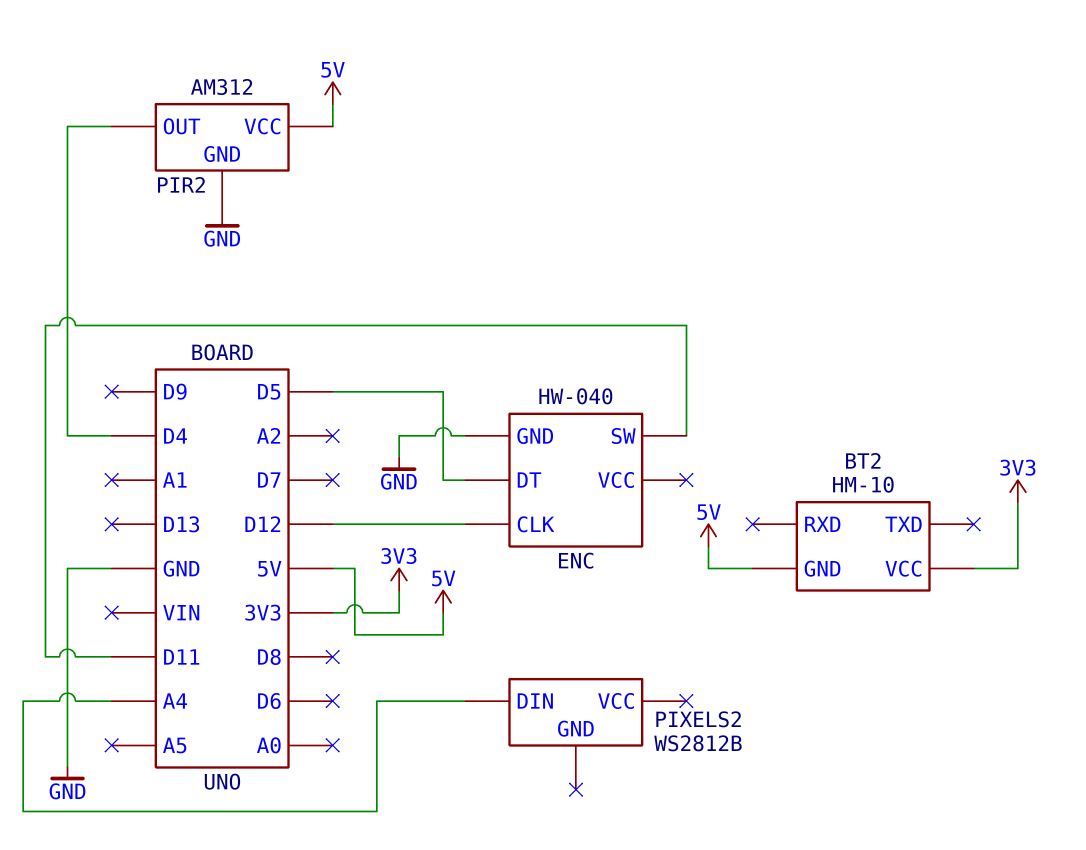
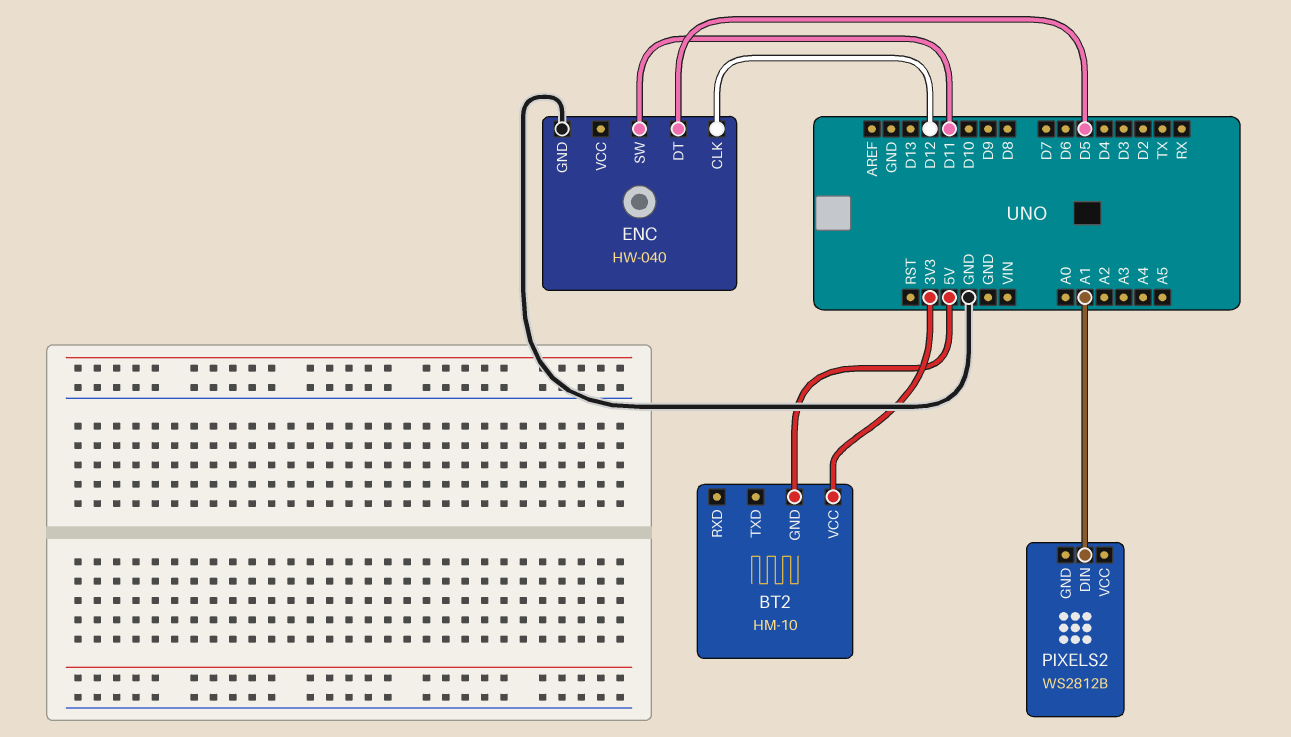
PIR2: AM312 -> none
PIR2 pin GND: GND -> none
PIR2 pin OUT: D4 -> none
PIR2 pin VCC: 5V -> none
PIXELS2 pin DIN: A4 -> A1

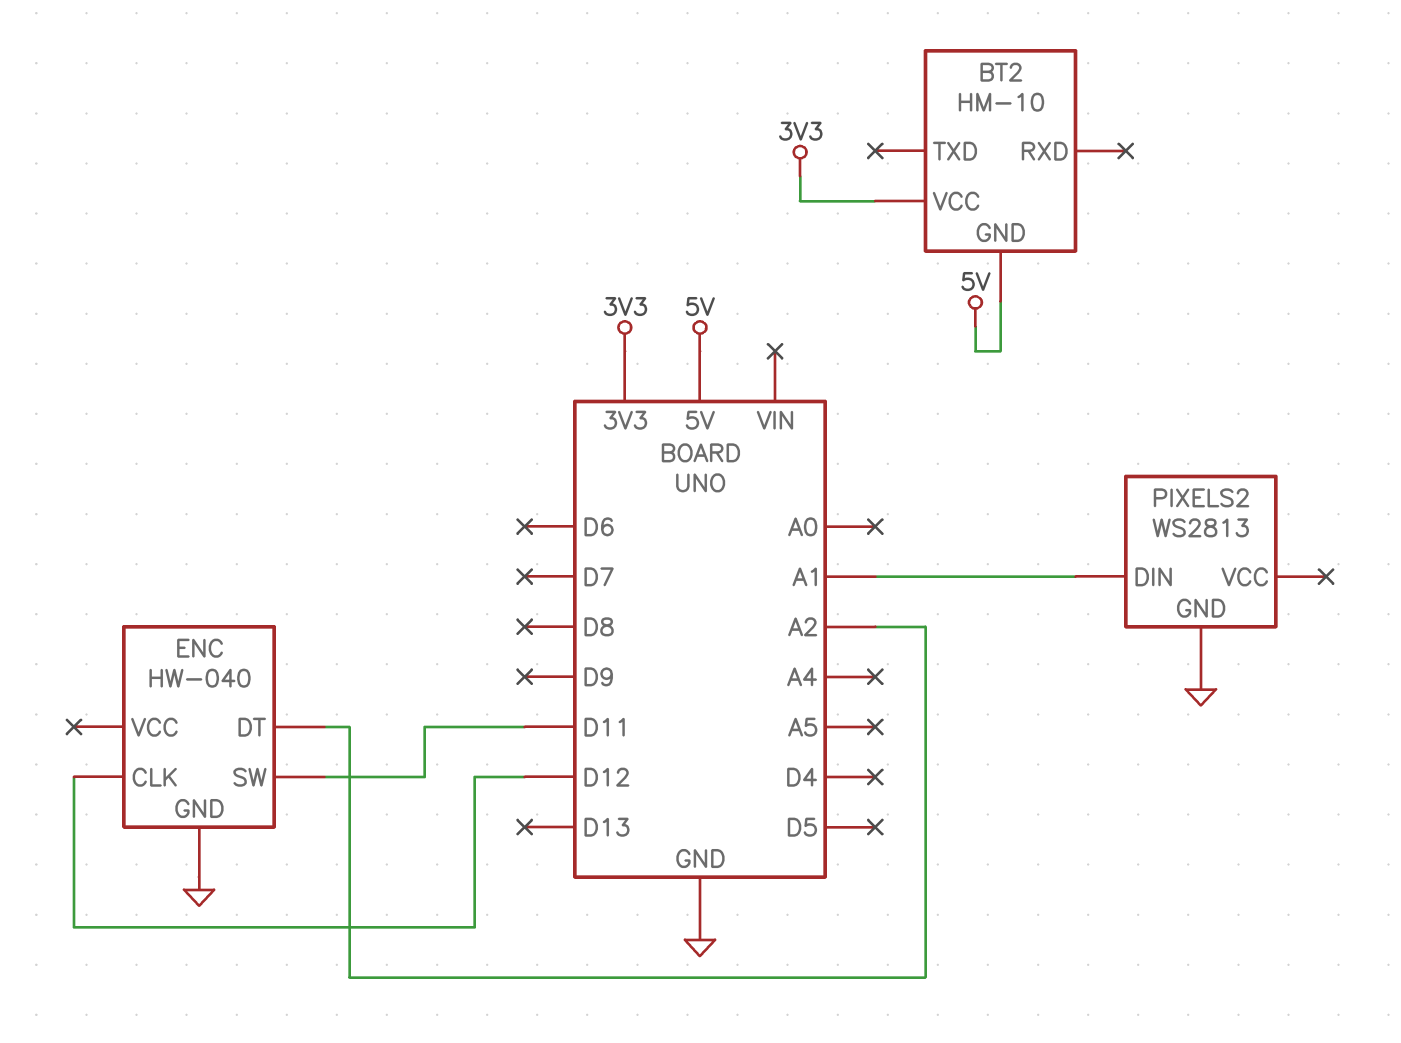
ENC pin DT: D5 -> A2
PIXELS2: WS2812B -> WS2813
PIXELS2 pin GND: none -> GND

